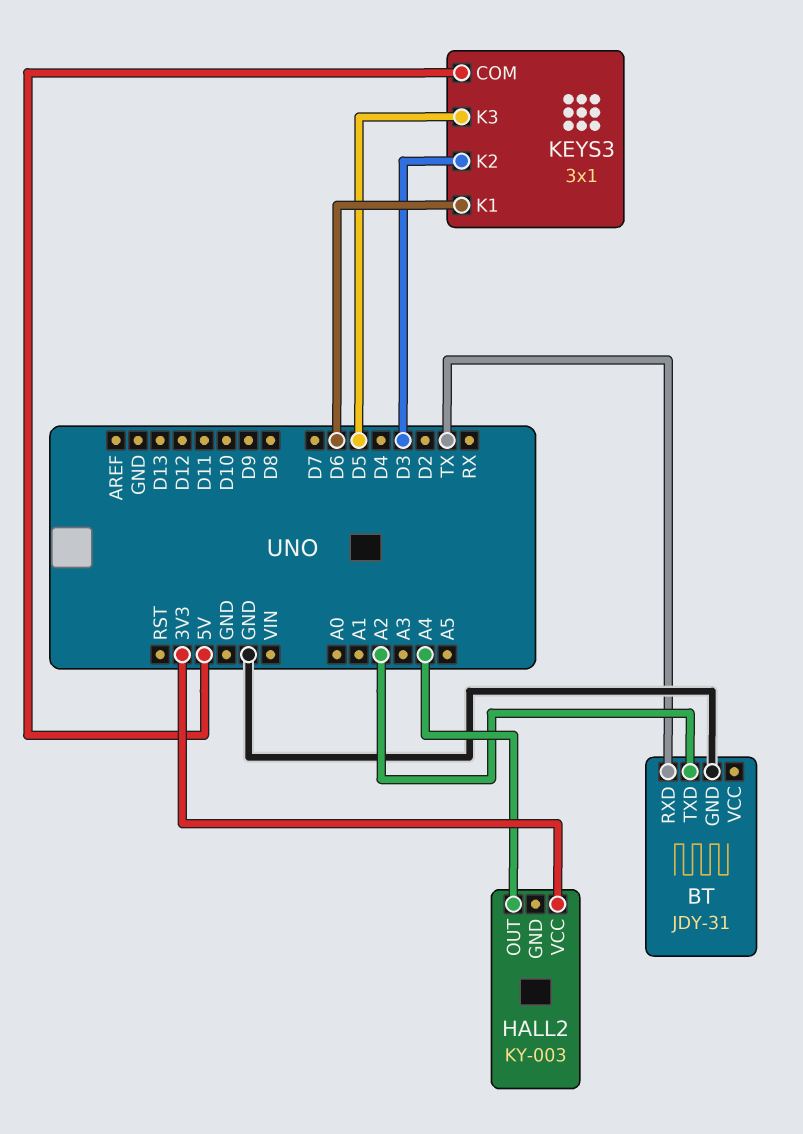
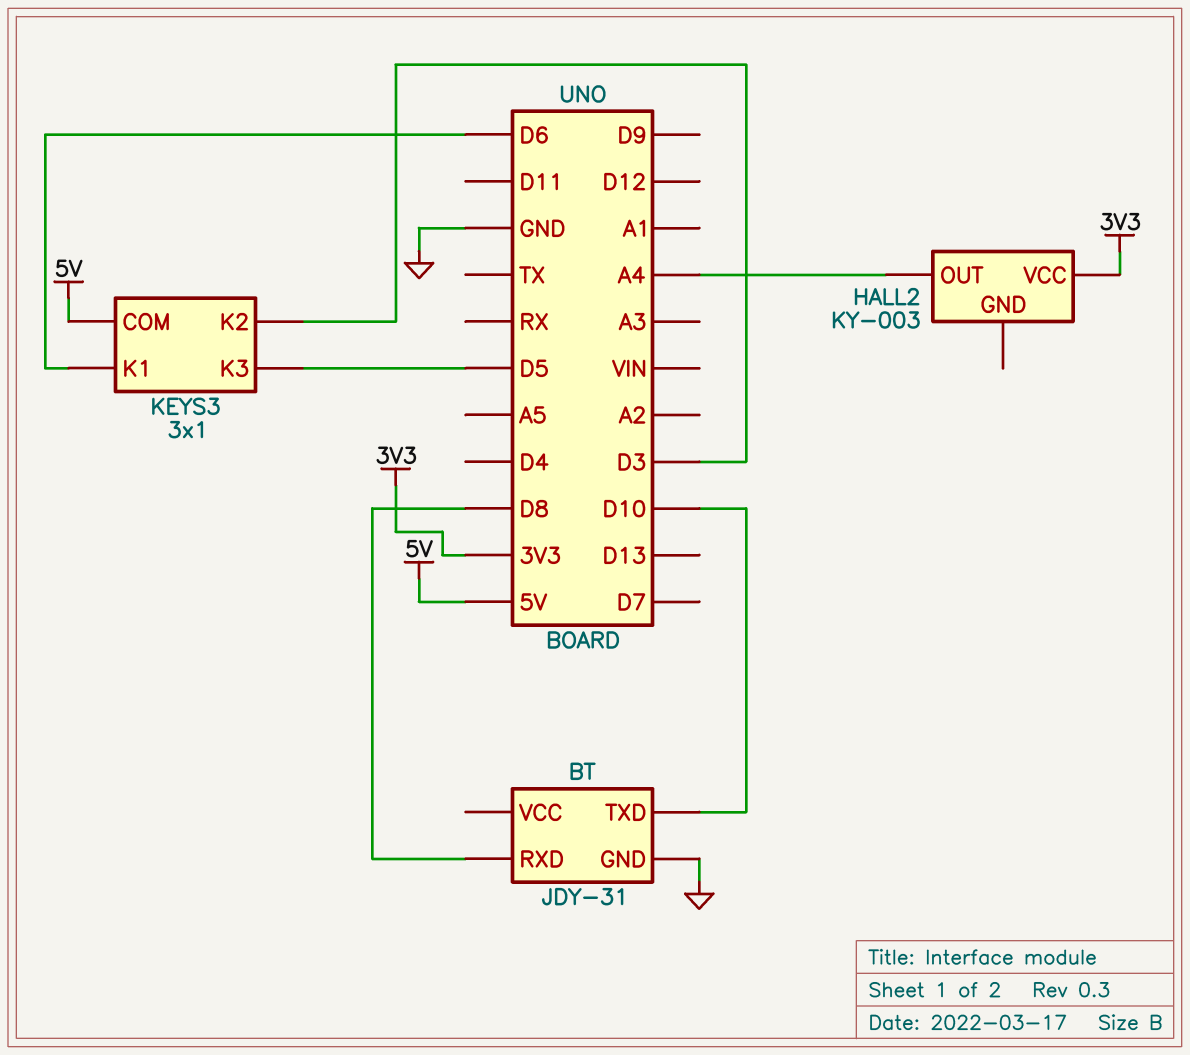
BT pin RXD: TX -> D8
BT pin TXD: A2 -> D10

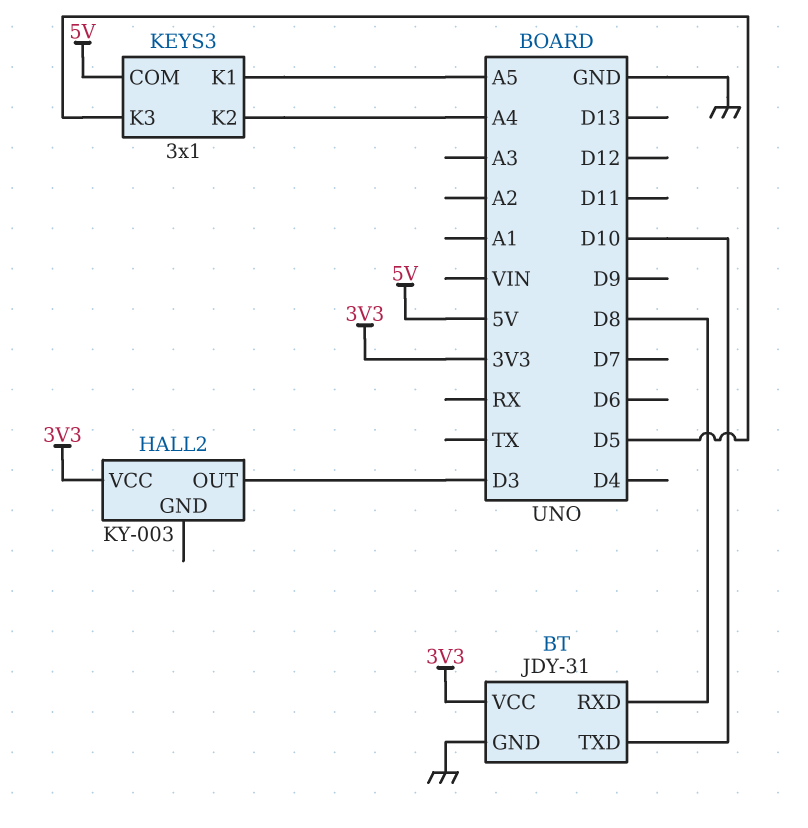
BT pin VCC: none -> 3V3
HALL2 pin OUT: A4 -> D3
KEYS3 pin K1: D6 -> A5
KEYS3 pin K2: D3 -> A4

